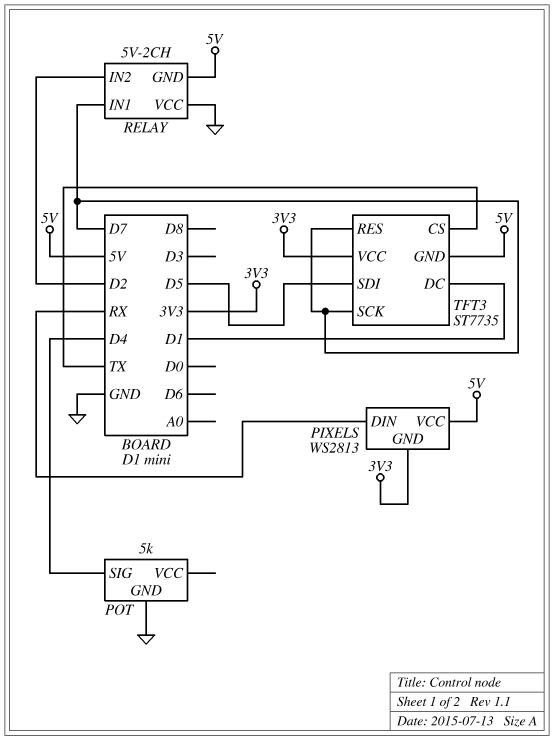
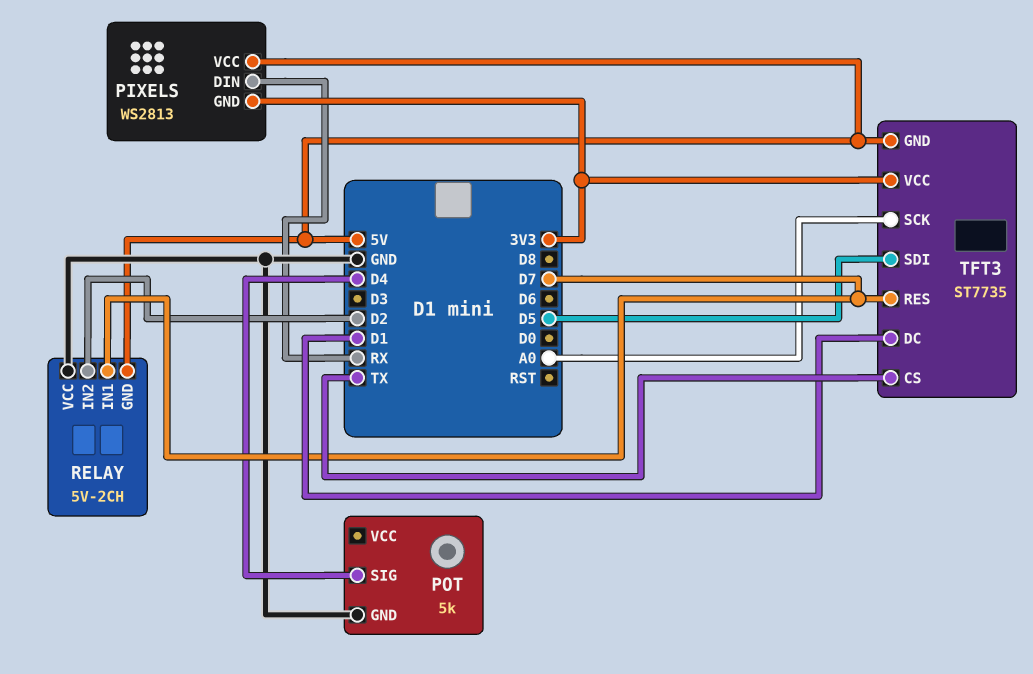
TFT3 pin SCK: D7 -> A0

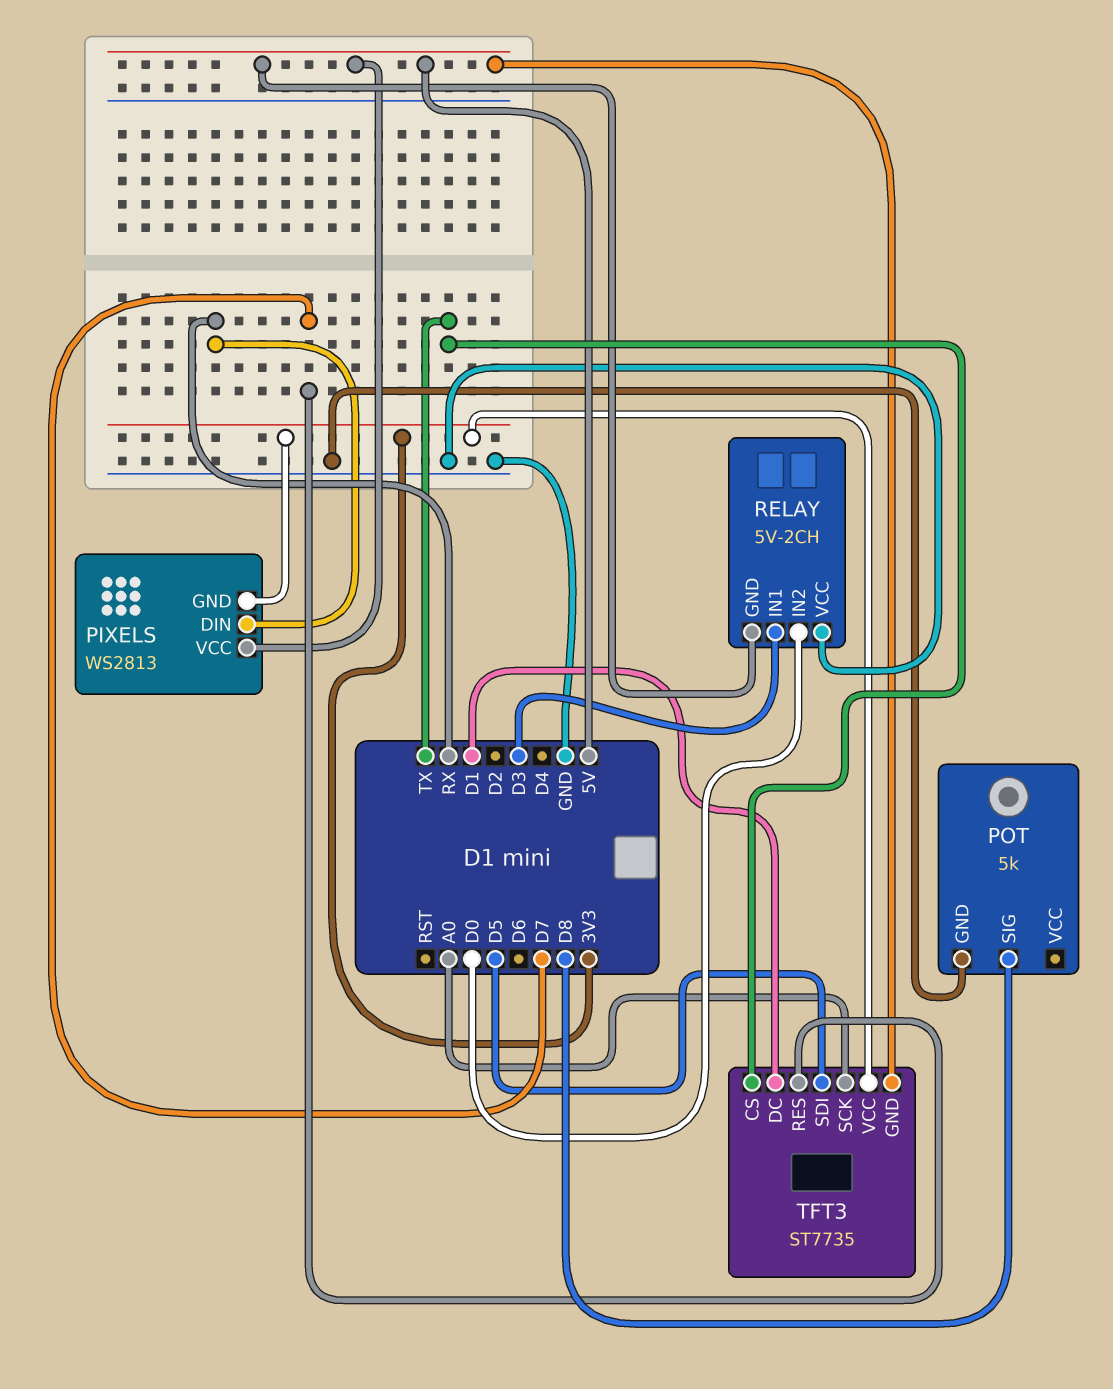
POT pin SIG: D4 -> D8
RELAY pin IN1: D7 -> D3
RELAY pin IN2: D2 -> D0

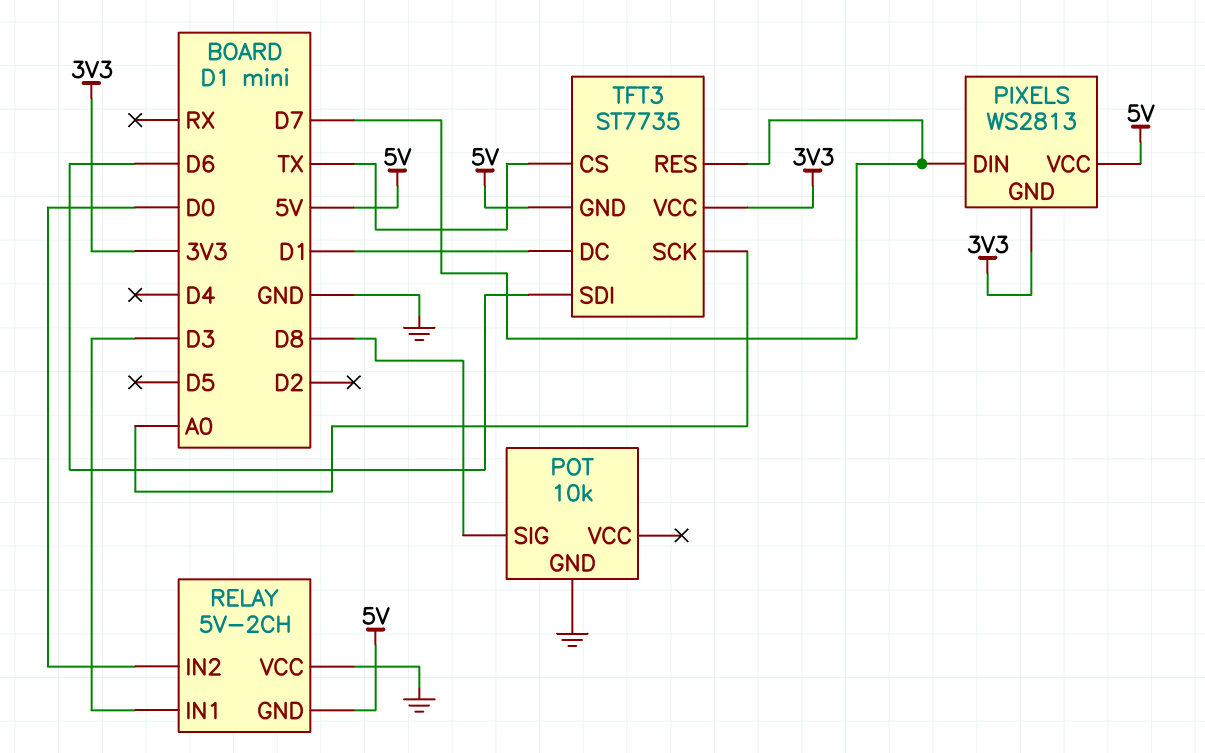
PIXELS pin DIN: RX -> D7
POT: 5k -> 10k
TFT3 pin SDI: D5 -> D6

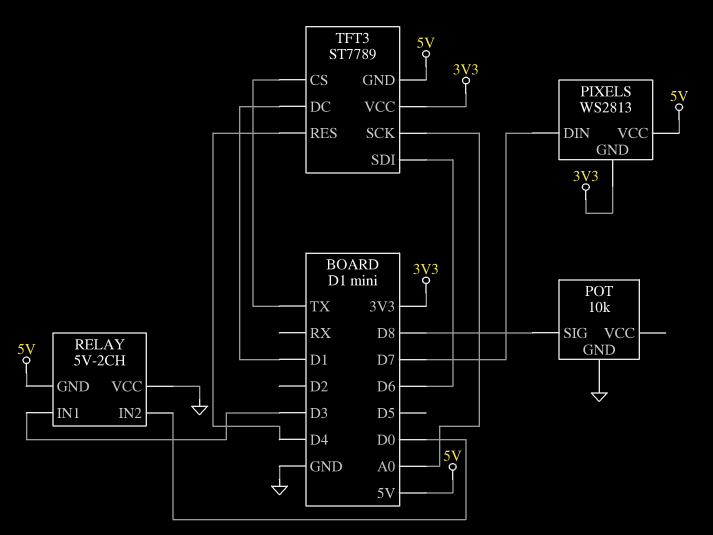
TFT3: ST7735 -> ST7789
TFT3 pin RES: D7 -> D4

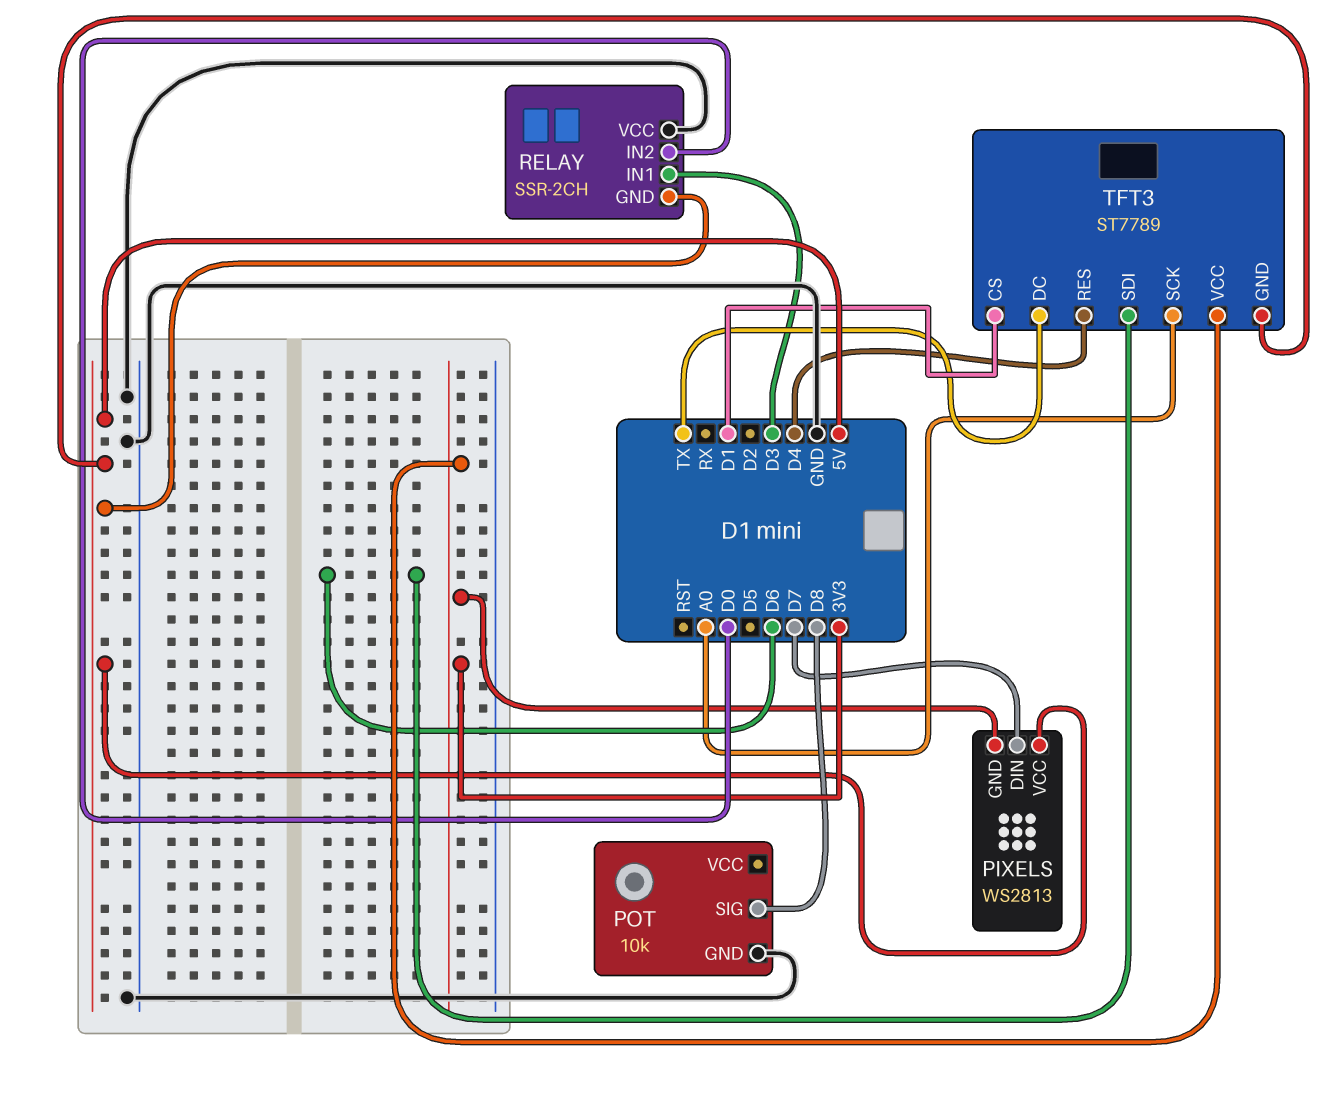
RELAY: 5V-2CH -> SSR-2CH
TFT3 pin CS: TX -> D1
TFT3 pin DC: D1 -> TX

